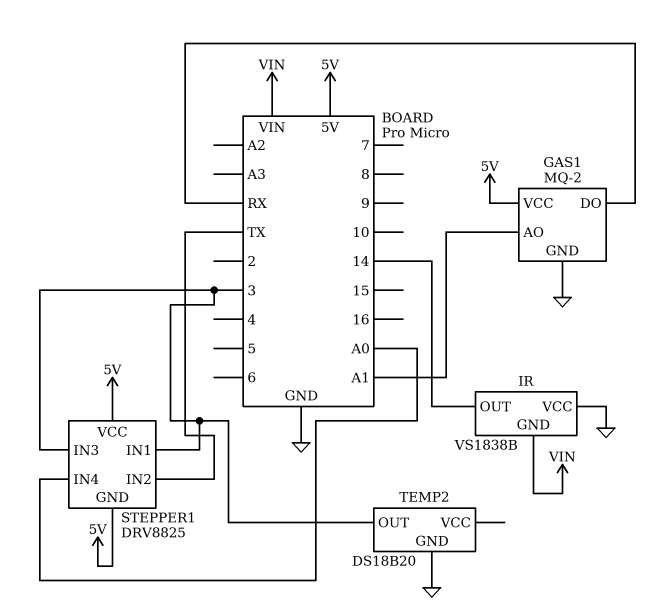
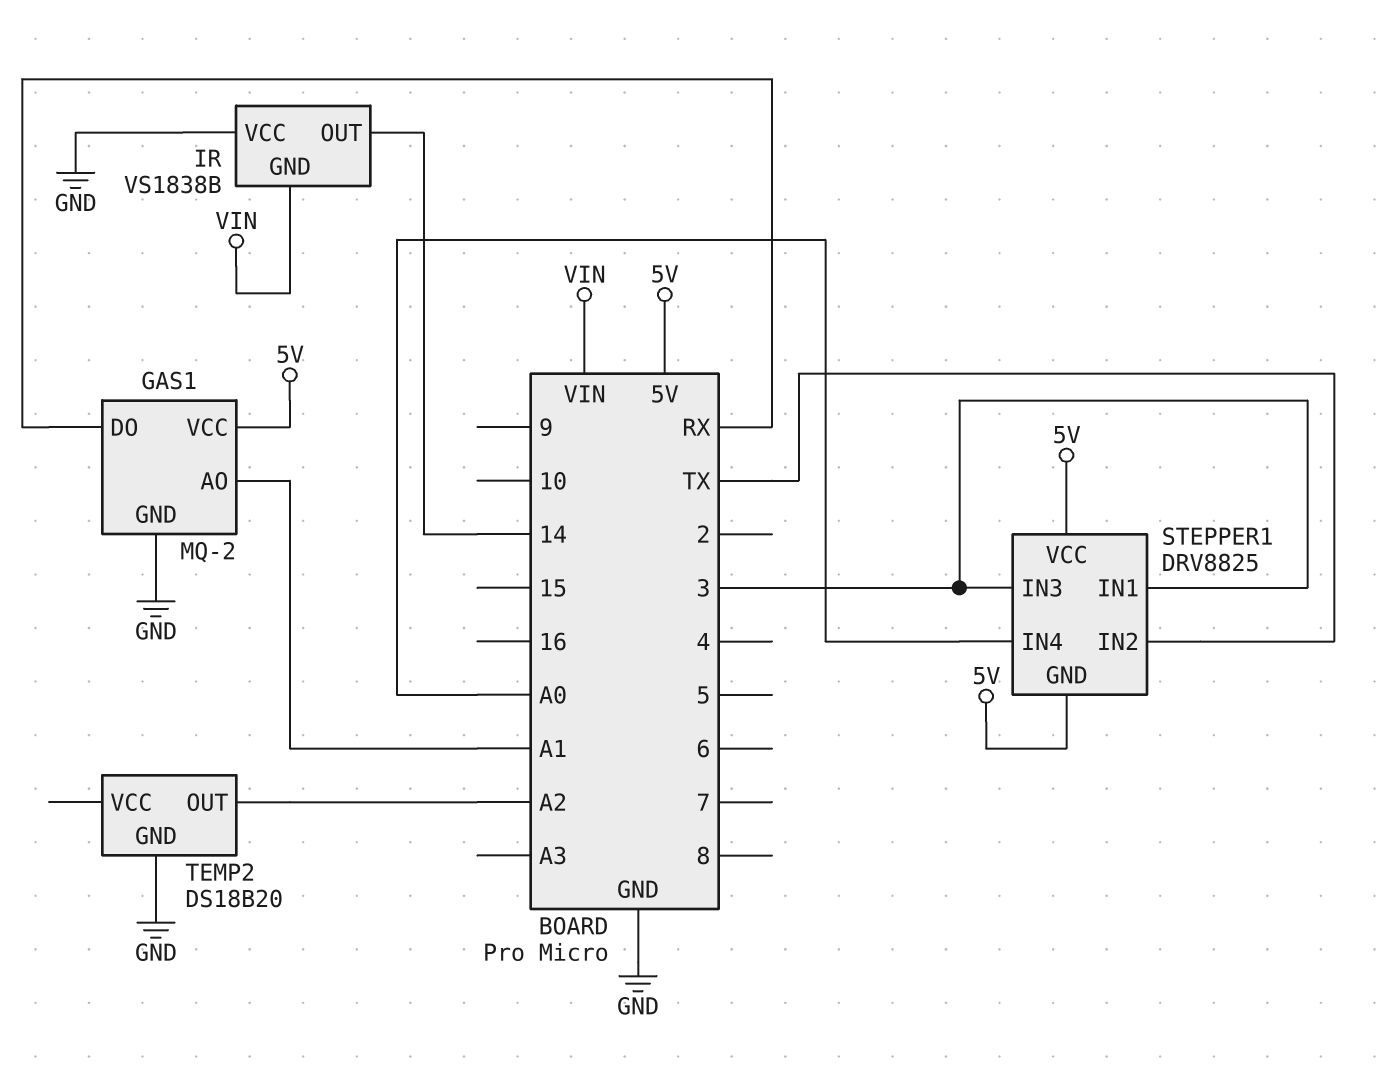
TEMP2 pin OUT: 3 -> A2

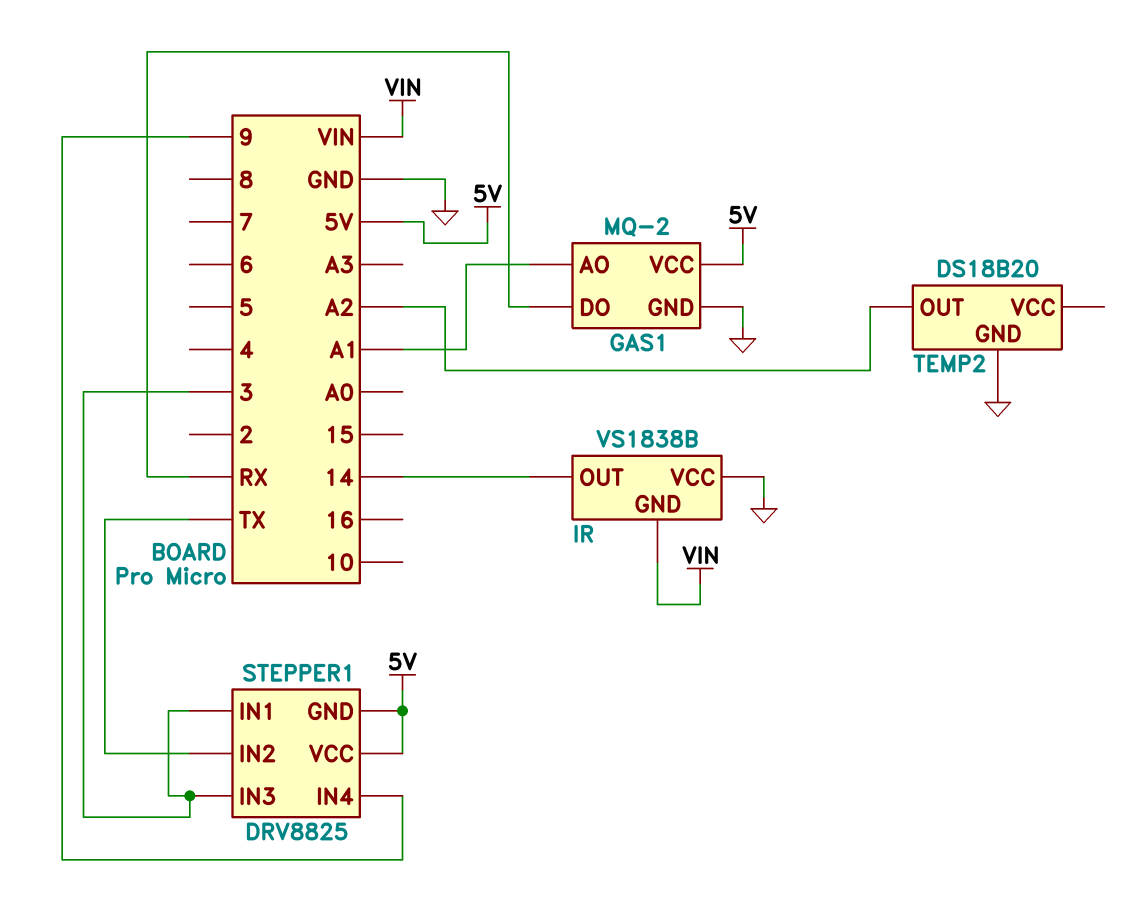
STEPPER1 pin IN4: A0 -> 9

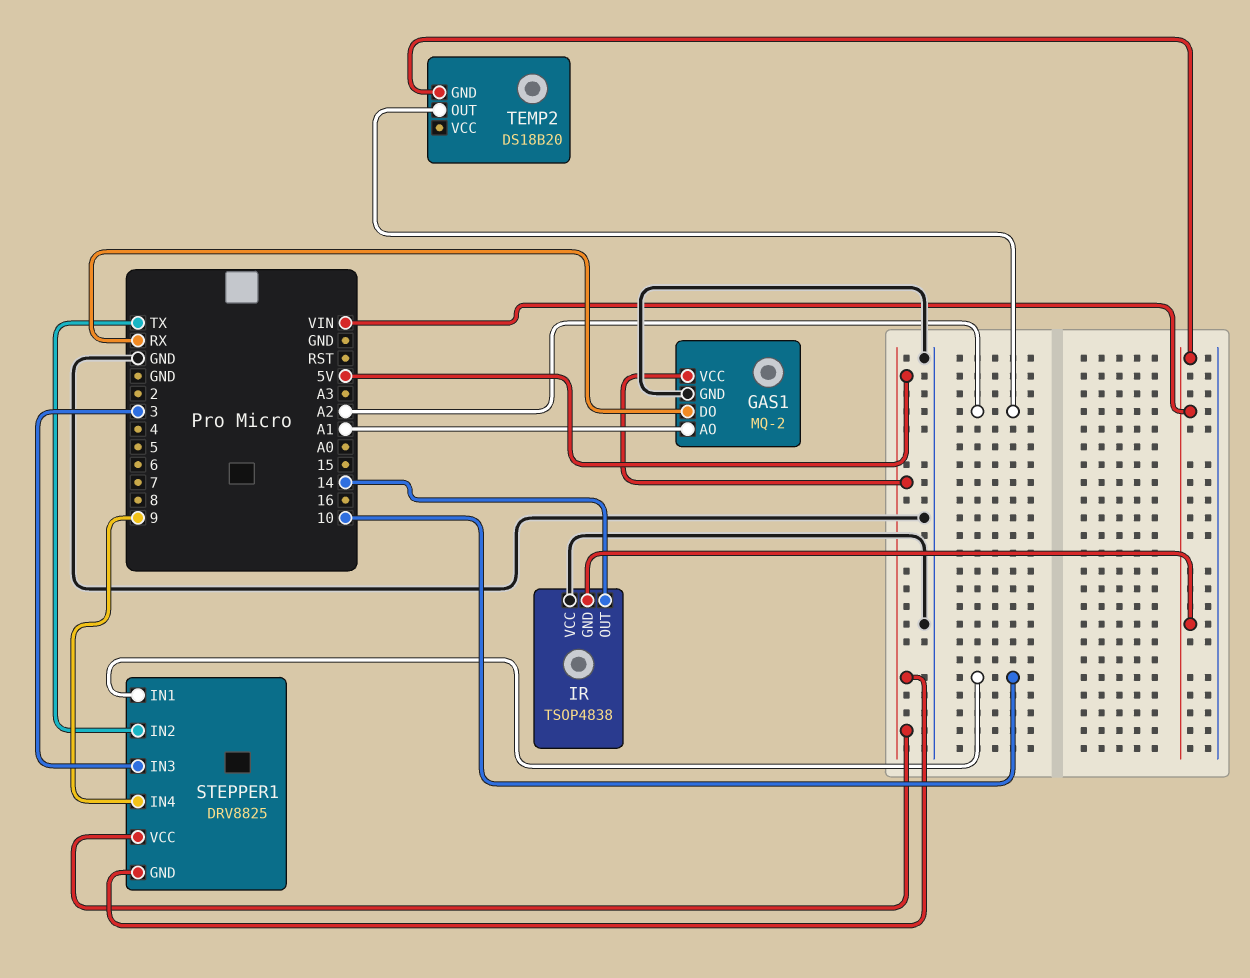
IR: VS1838B -> TSOP4838
STEPPER1 pin IN1: 3 -> 10
TEMP2 pin GND: GND -> VIN

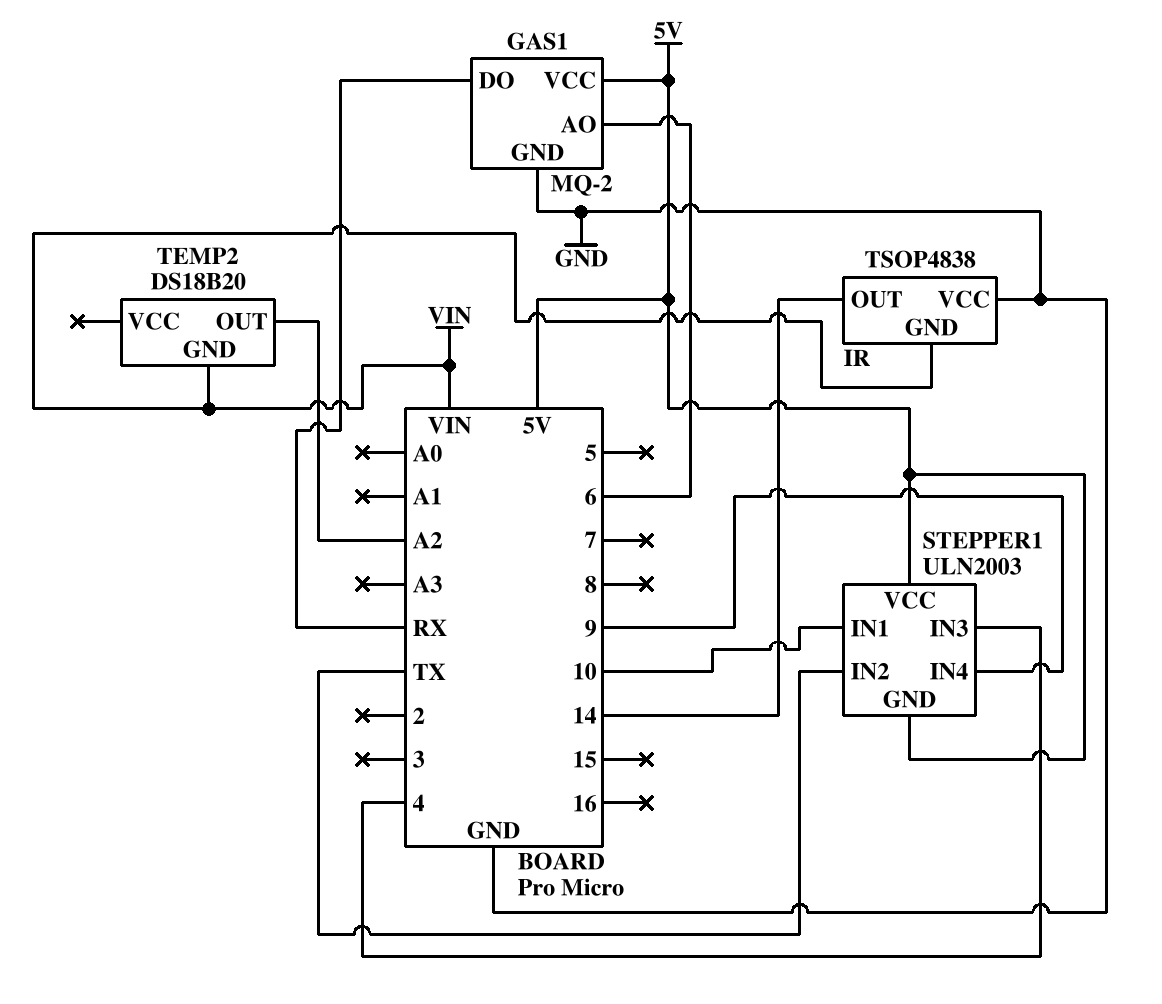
GAS1 pin AO: A1 -> 6
STEPPER1: DRV8825 -> ULN2003
STEPPER1 pin IN3: 3 -> 4

